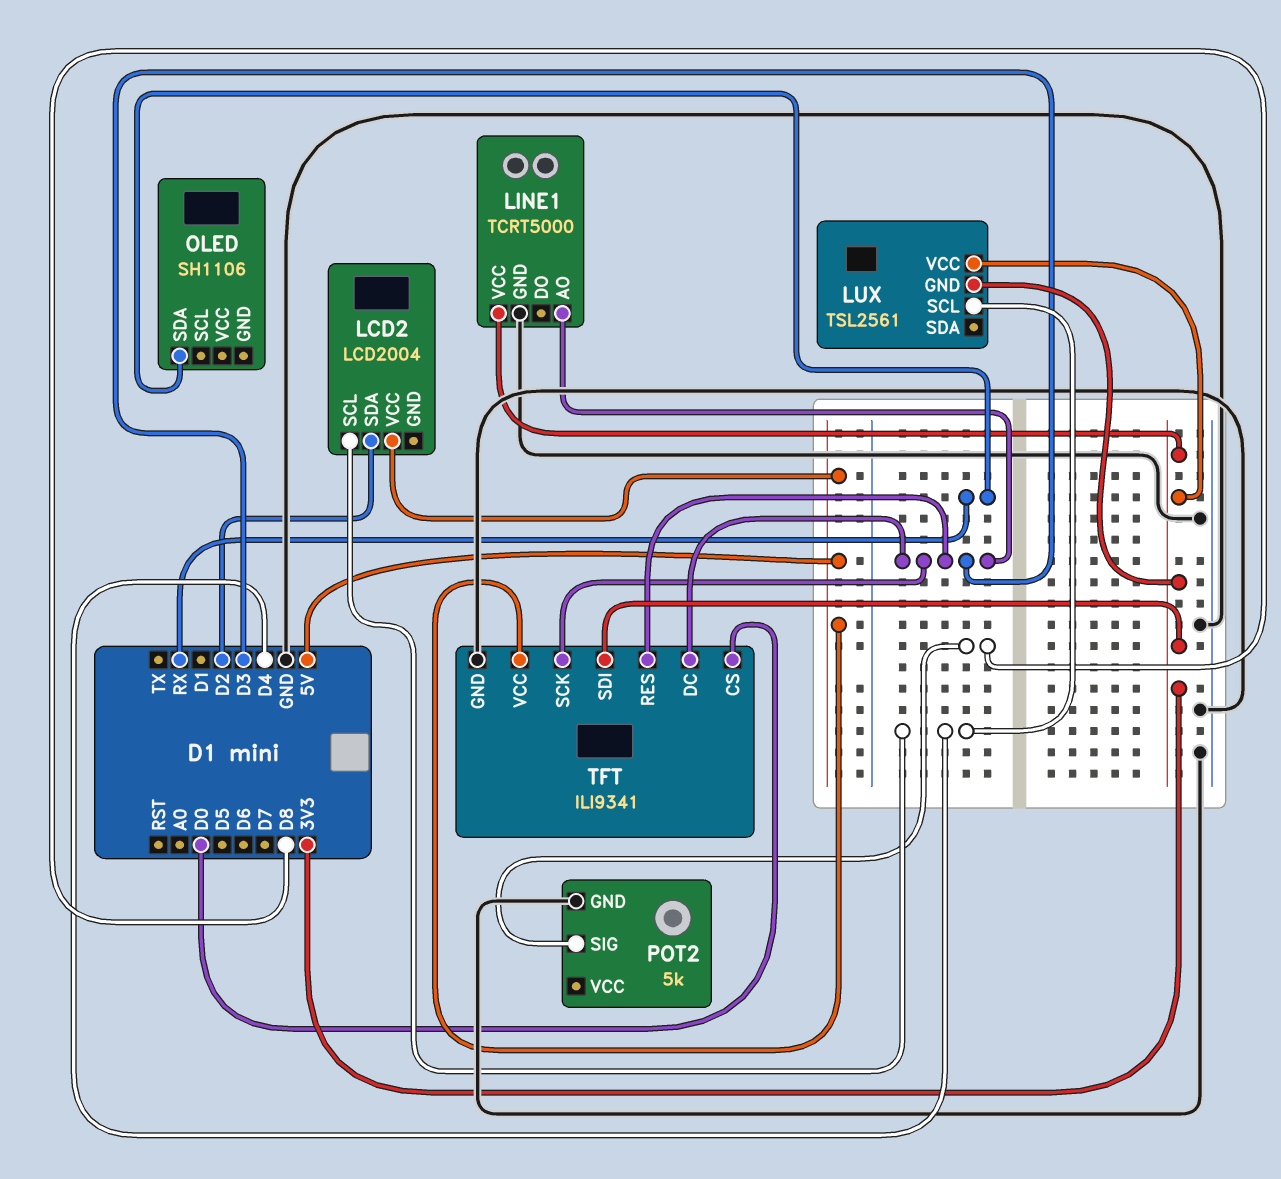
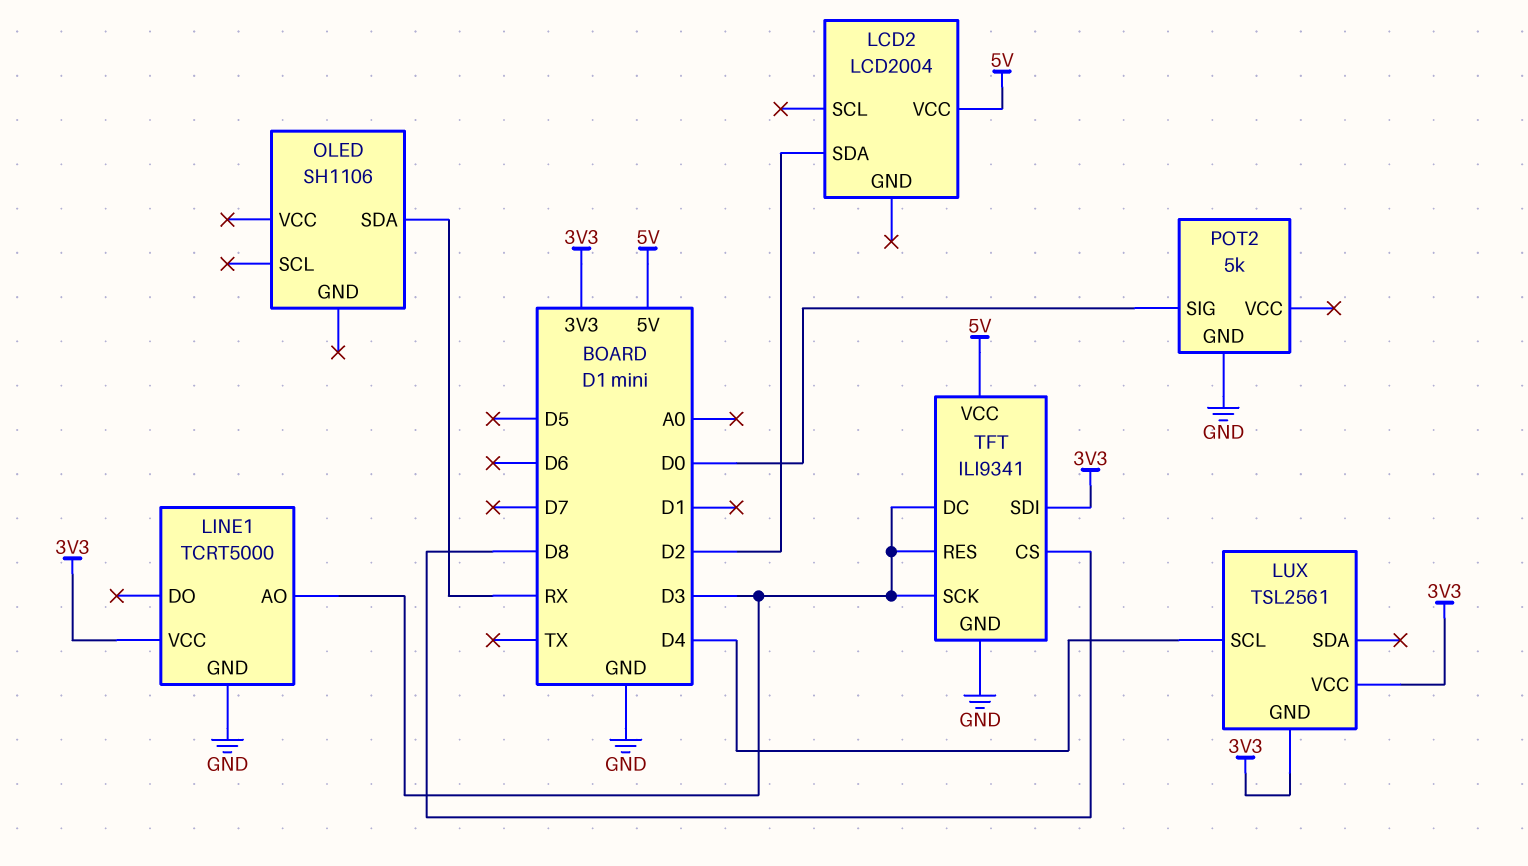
LCD2 pin SCL: D4 -> none
POT2 pin SIG: D8 -> D0
TFT pin CS: D0 -> D8

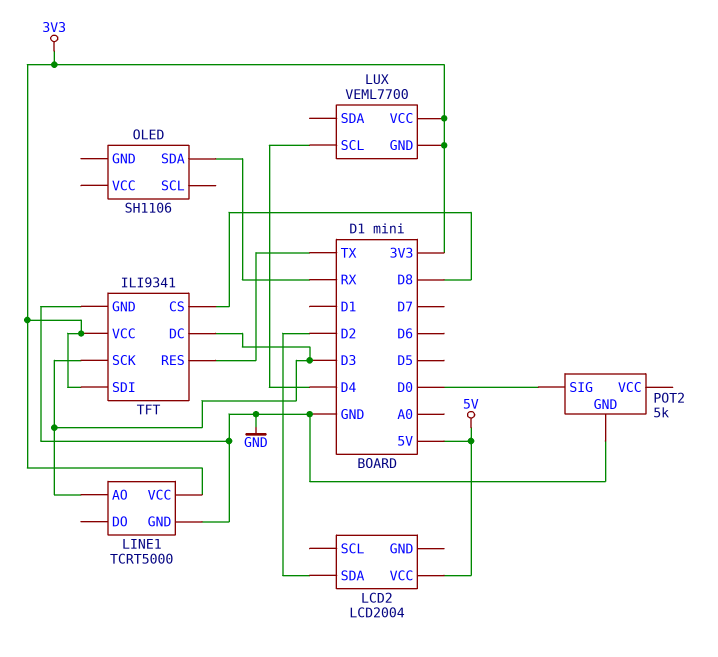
LUX: TSL2561 -> VEML7700
TFT pin RES: D3 -> TX
TFT pin VCC: 5V -> 3V3

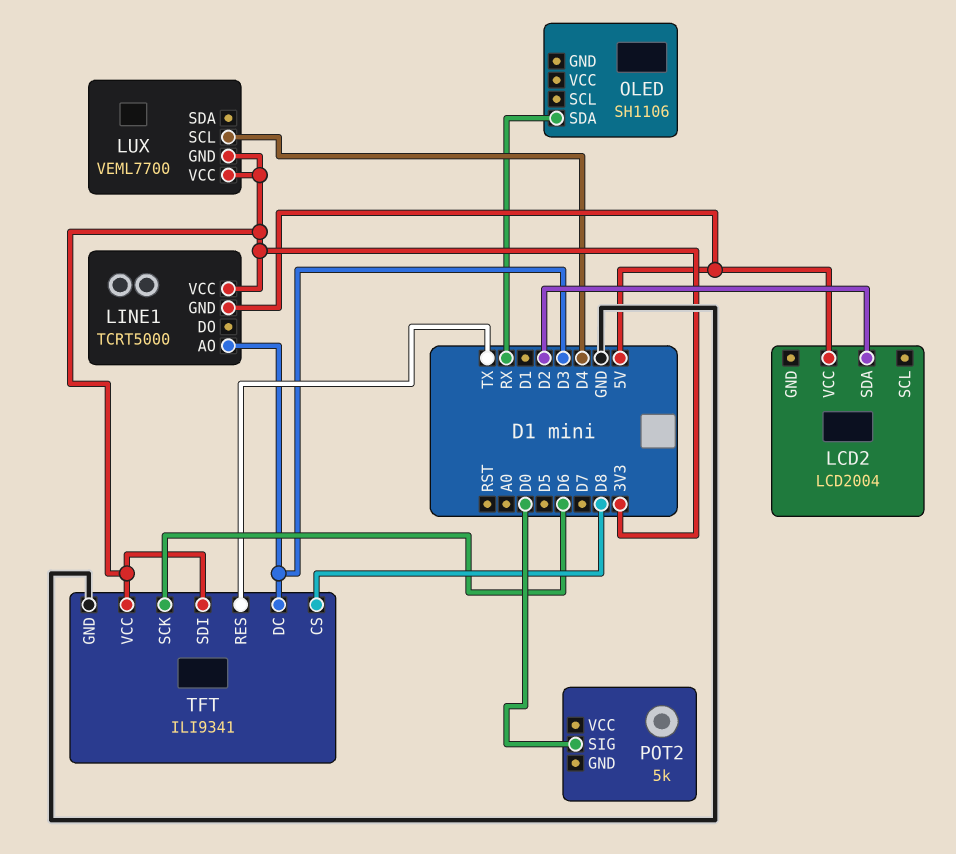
LINE1 pin GND: GND -> 5V
POT2 pin GND: GND -> none
TFT pin SCK: D3 -> D6

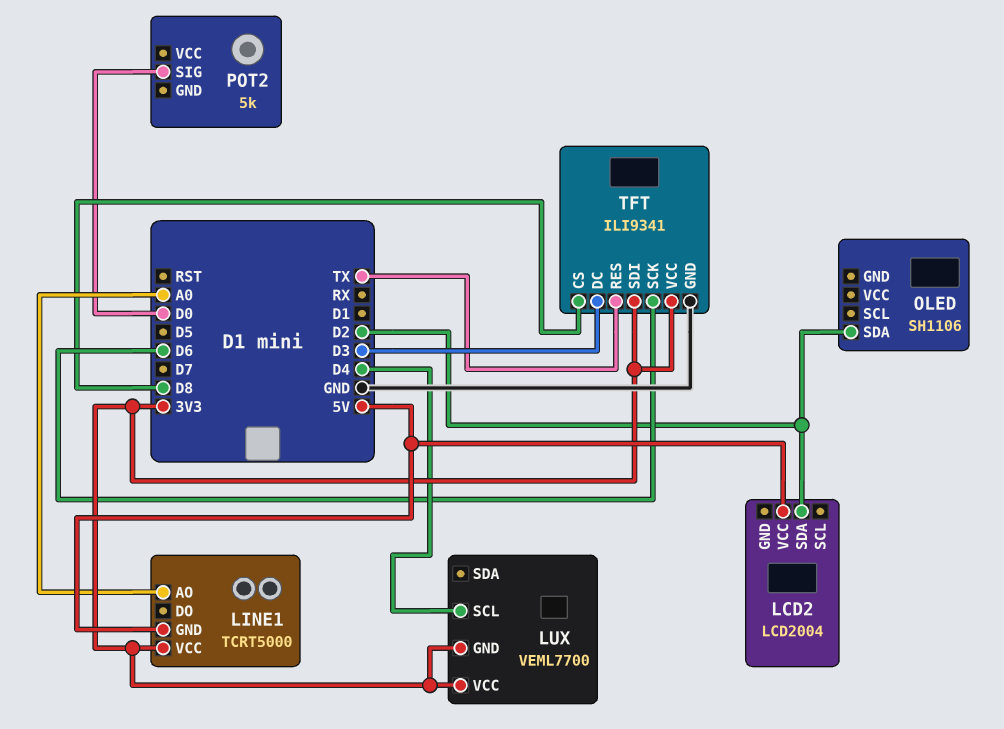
LINE1 pin AO: D3 -> A0
OLED pin SDA: RX -> D2

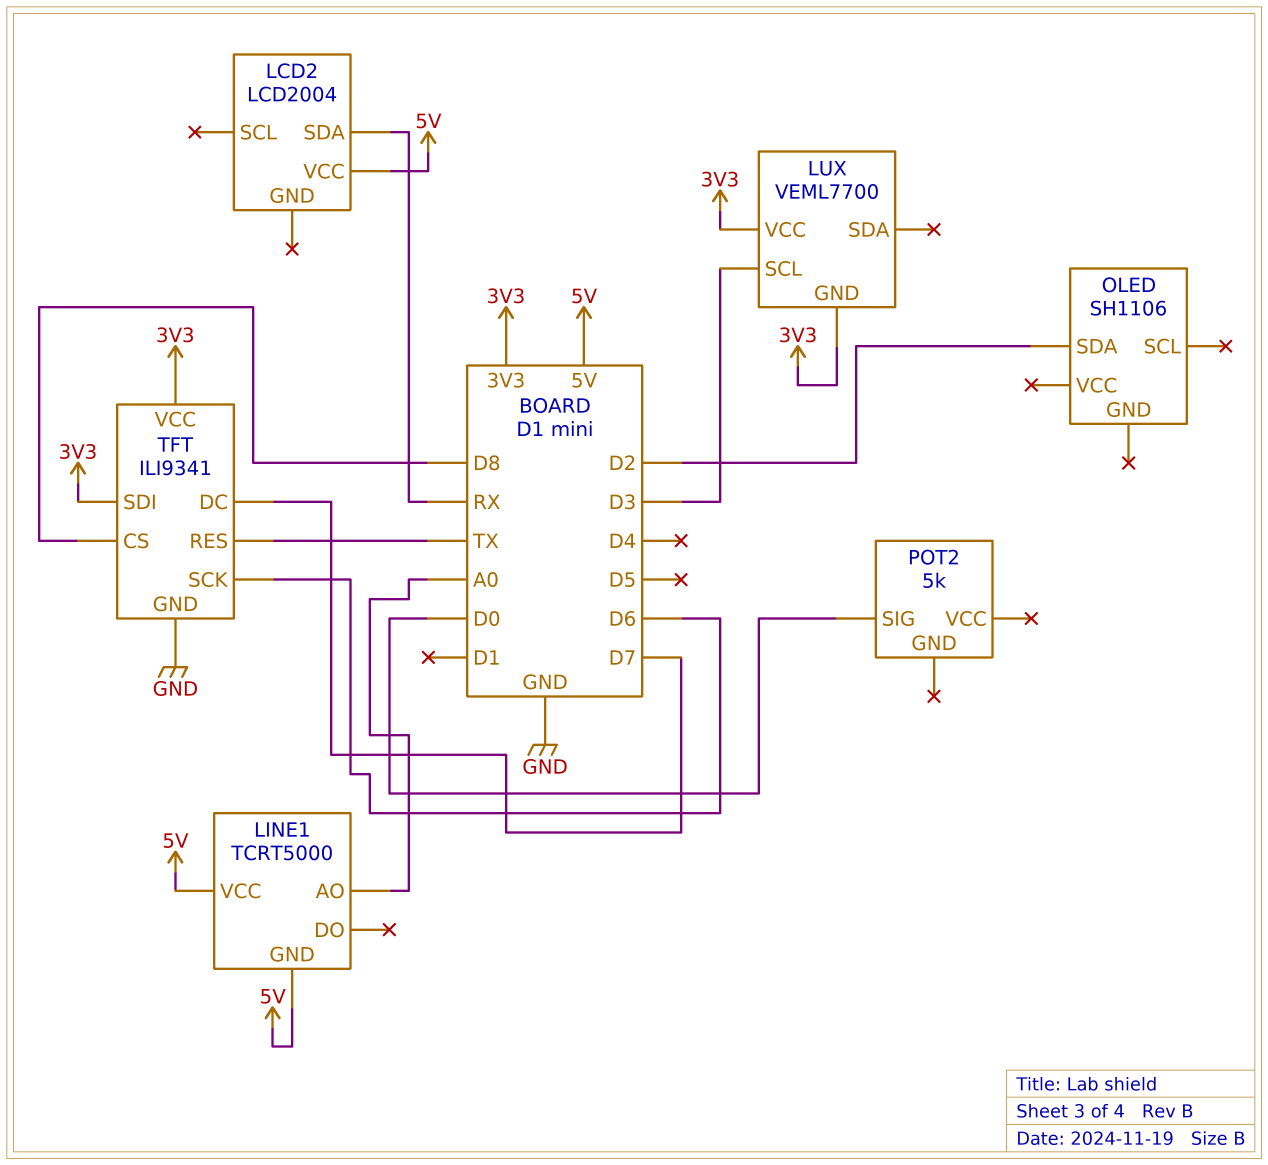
LCD2 pin SDA: D2 -> RX
LINE1 pin VCC: 3V3 -> 5V
LUX pin SCL: D4 -> D3
TFT pin DC: D3 -> D7

